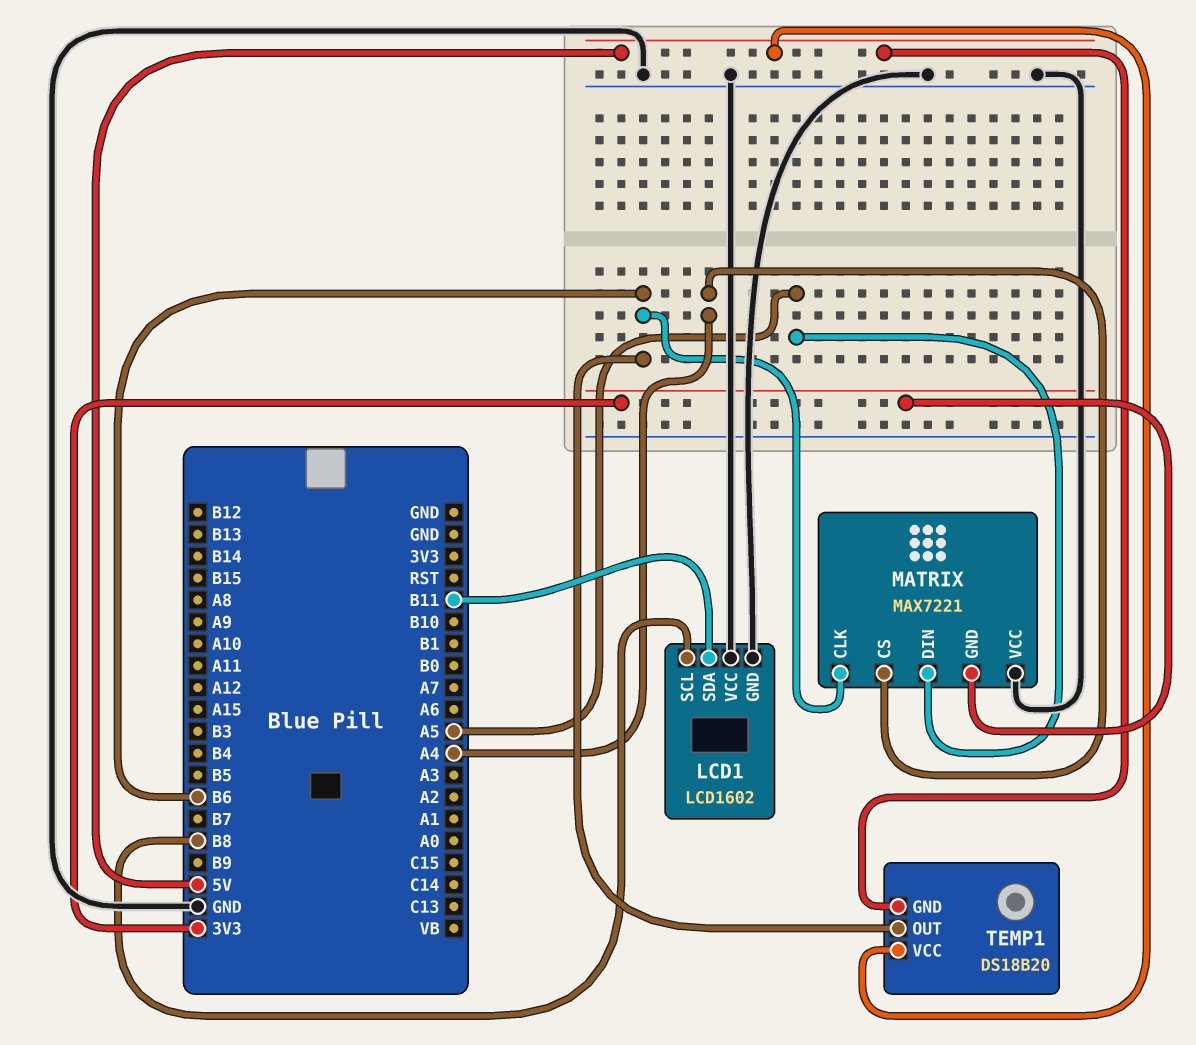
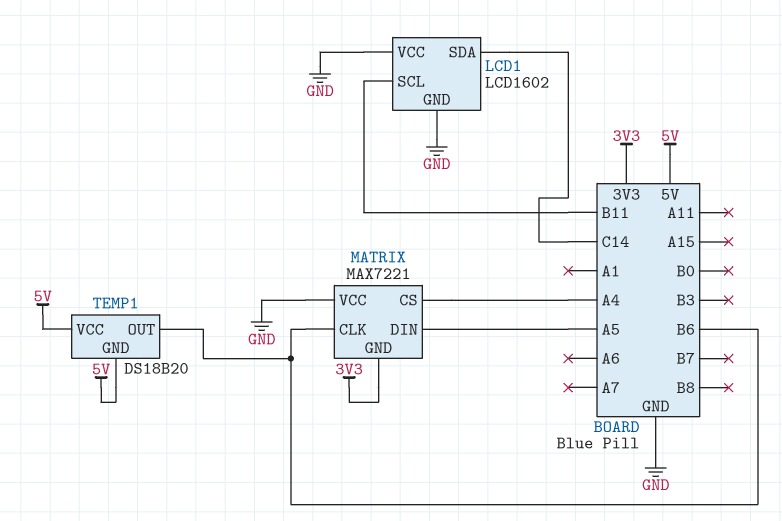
LCD1 pin SCL: B8 -> B11
LCD1 pin SDA: B11 -> C14

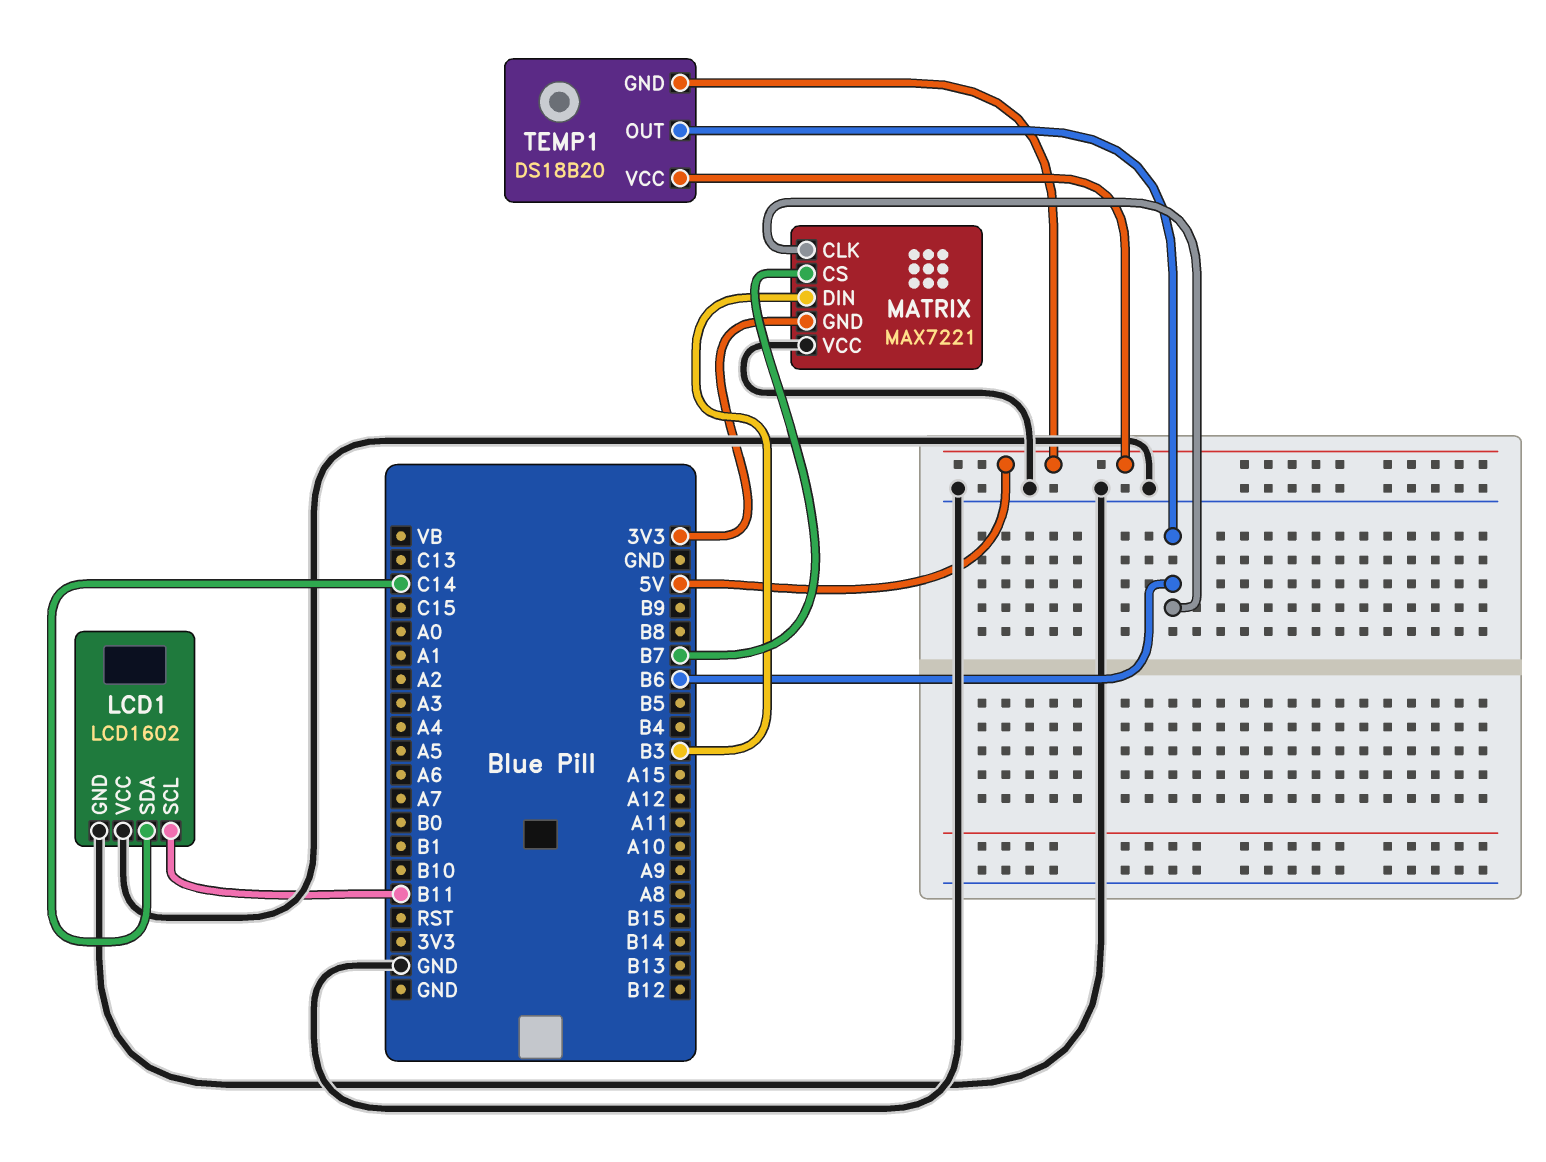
MATRIX pin CS: A4 -> B7
MATRIX pin DIN: A5 -> B3

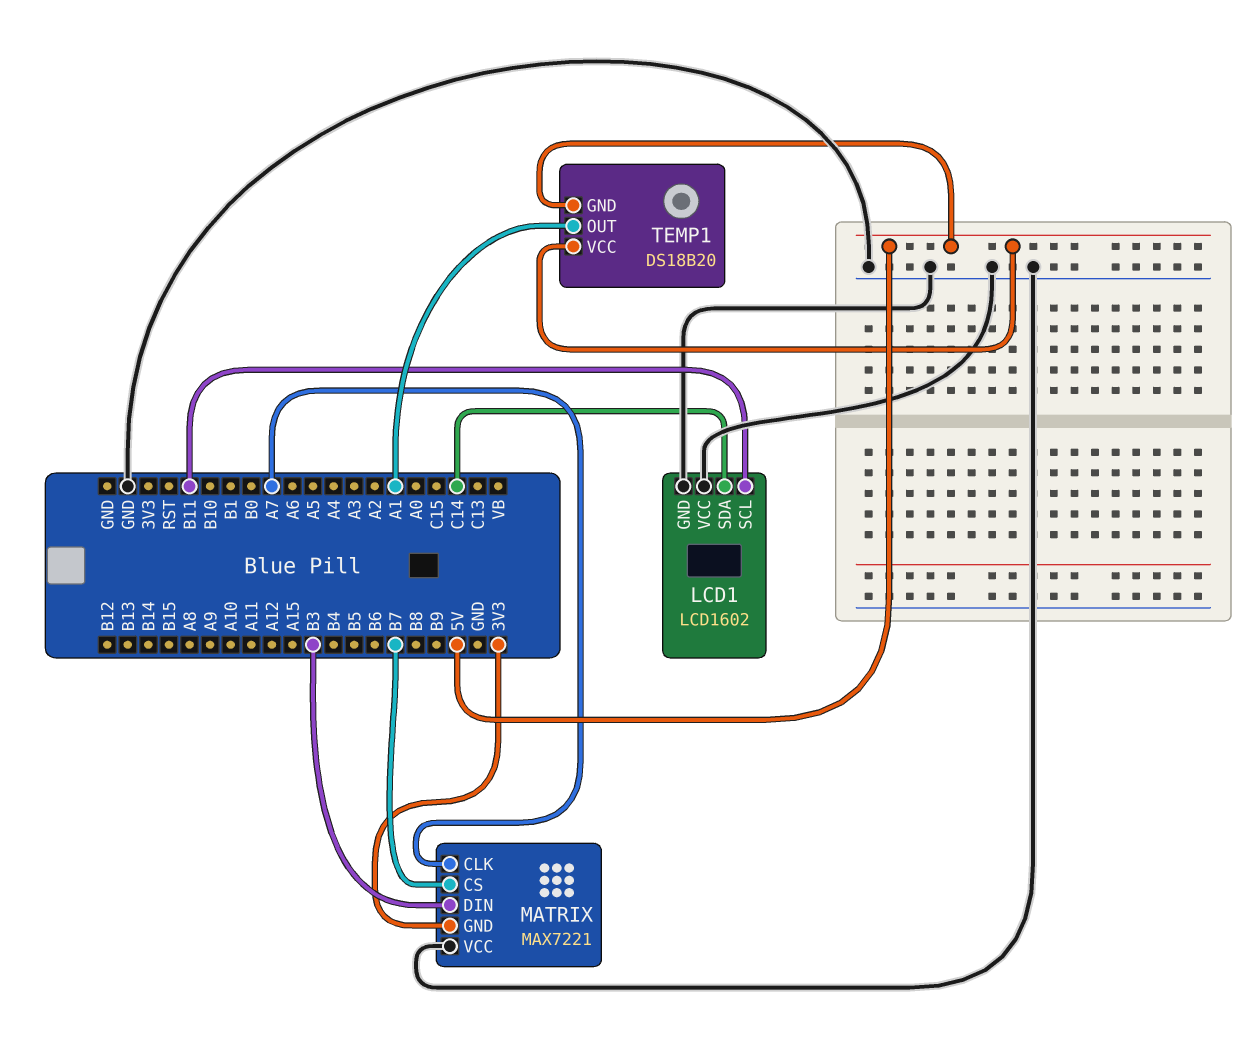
MATRIX pin CLK: B6 -> A7
TEMP1 pin OUT: B6 -> A1

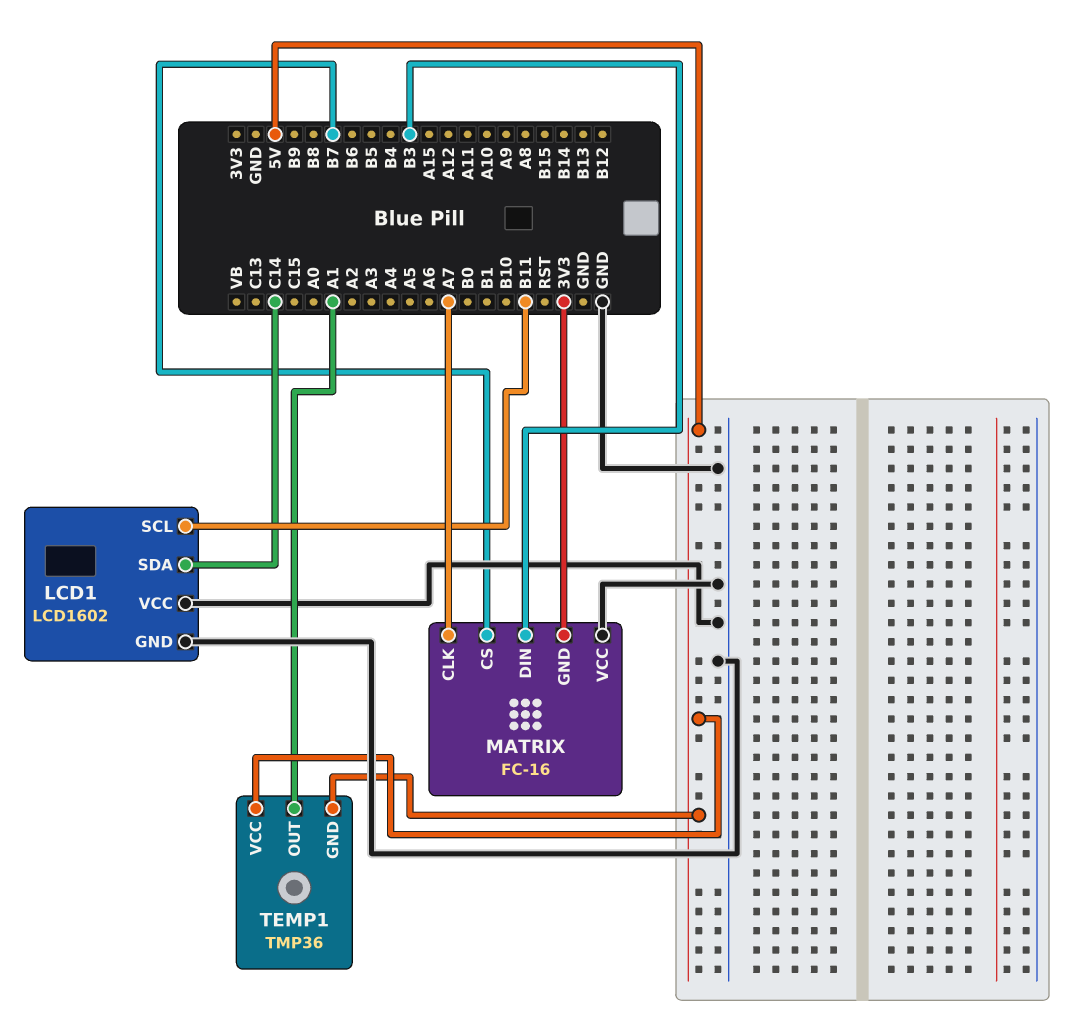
MATRIX: MAX7221 -> FC-16
TEMP1: DS18B20 -> TMP36

